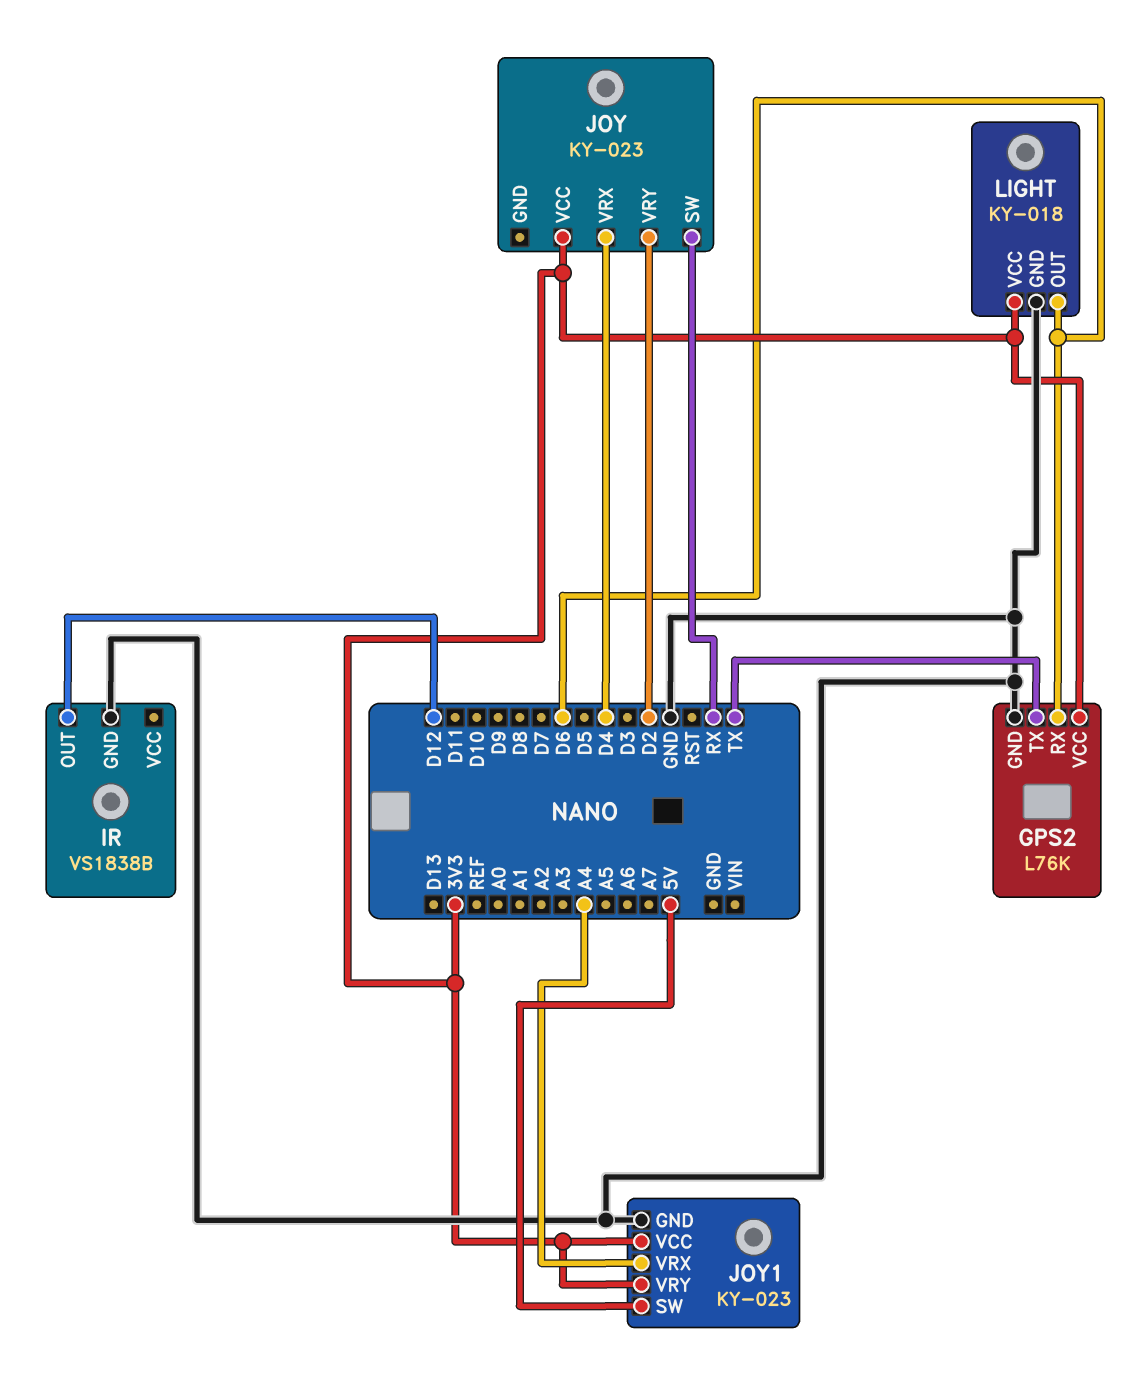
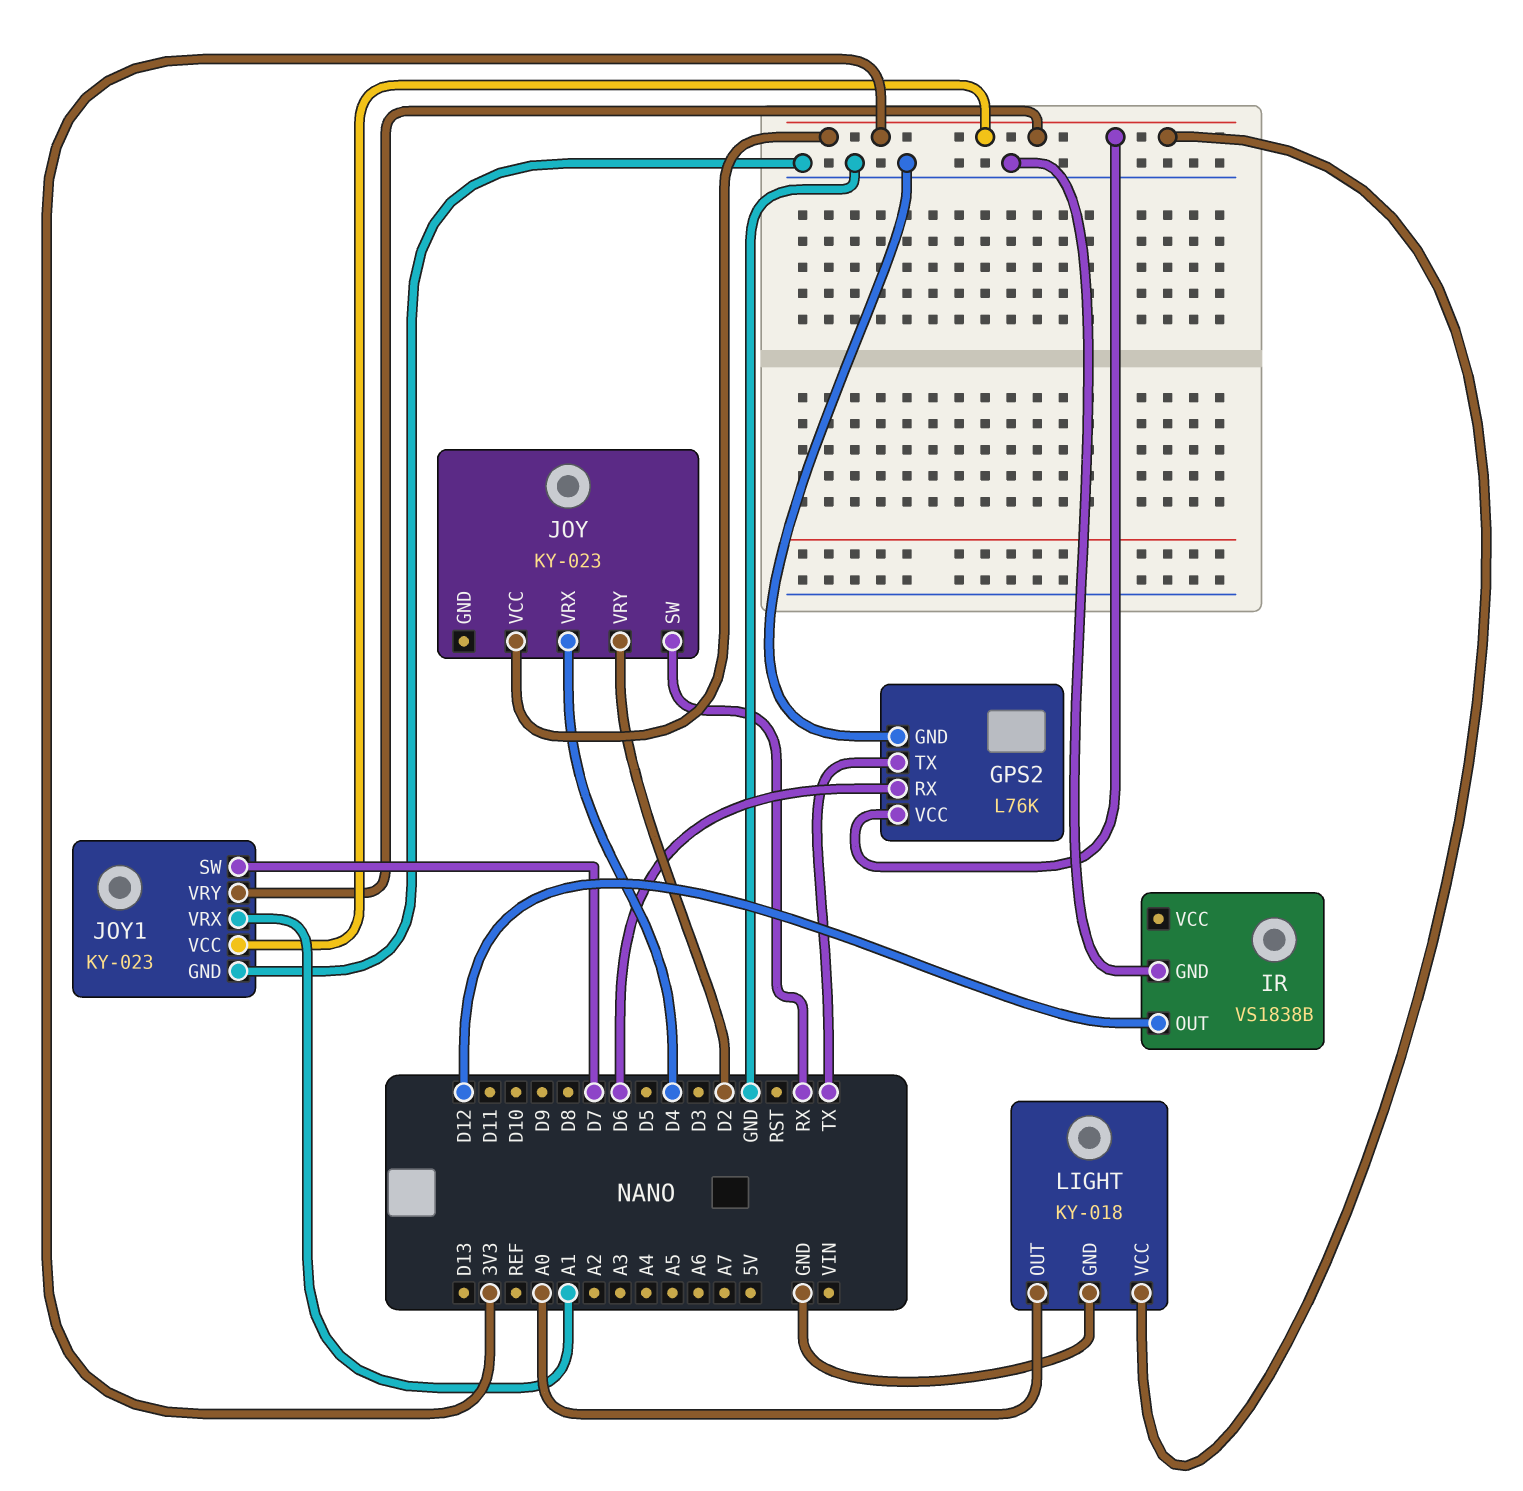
JOY1 pin SW: 5V -> D7
JOY1 pin VRX: A4 -> A1
LIGHT pin OUT: D6 -> A0

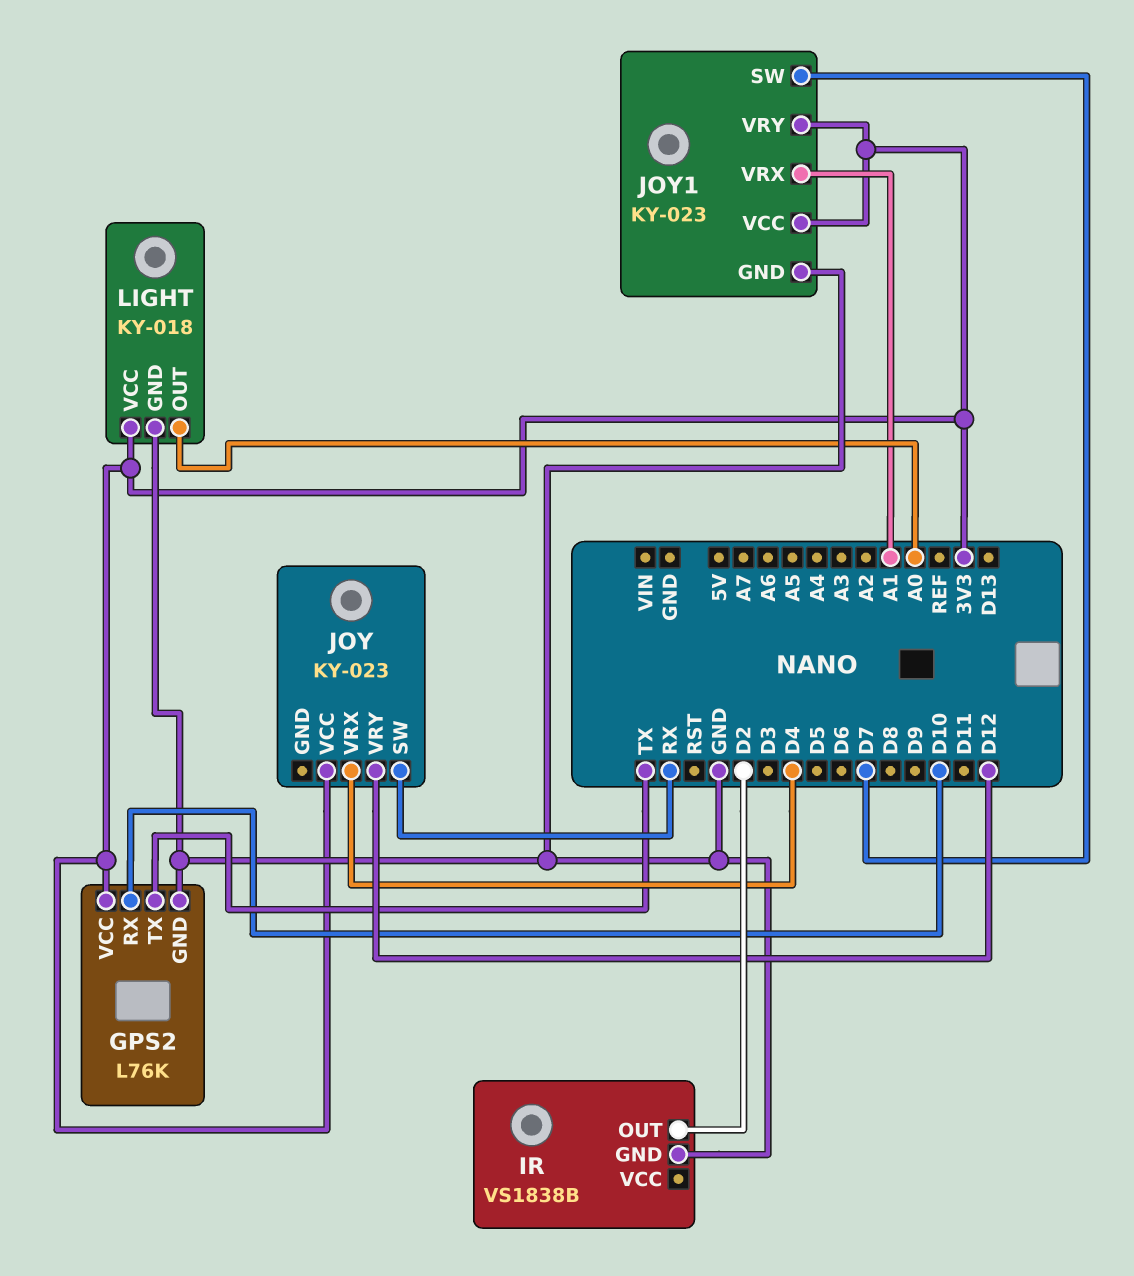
GPS2 pin RX: D6 -> D10
IR pin OUT: D12 -> D2
JOY pin VRY: D2 -> D12

